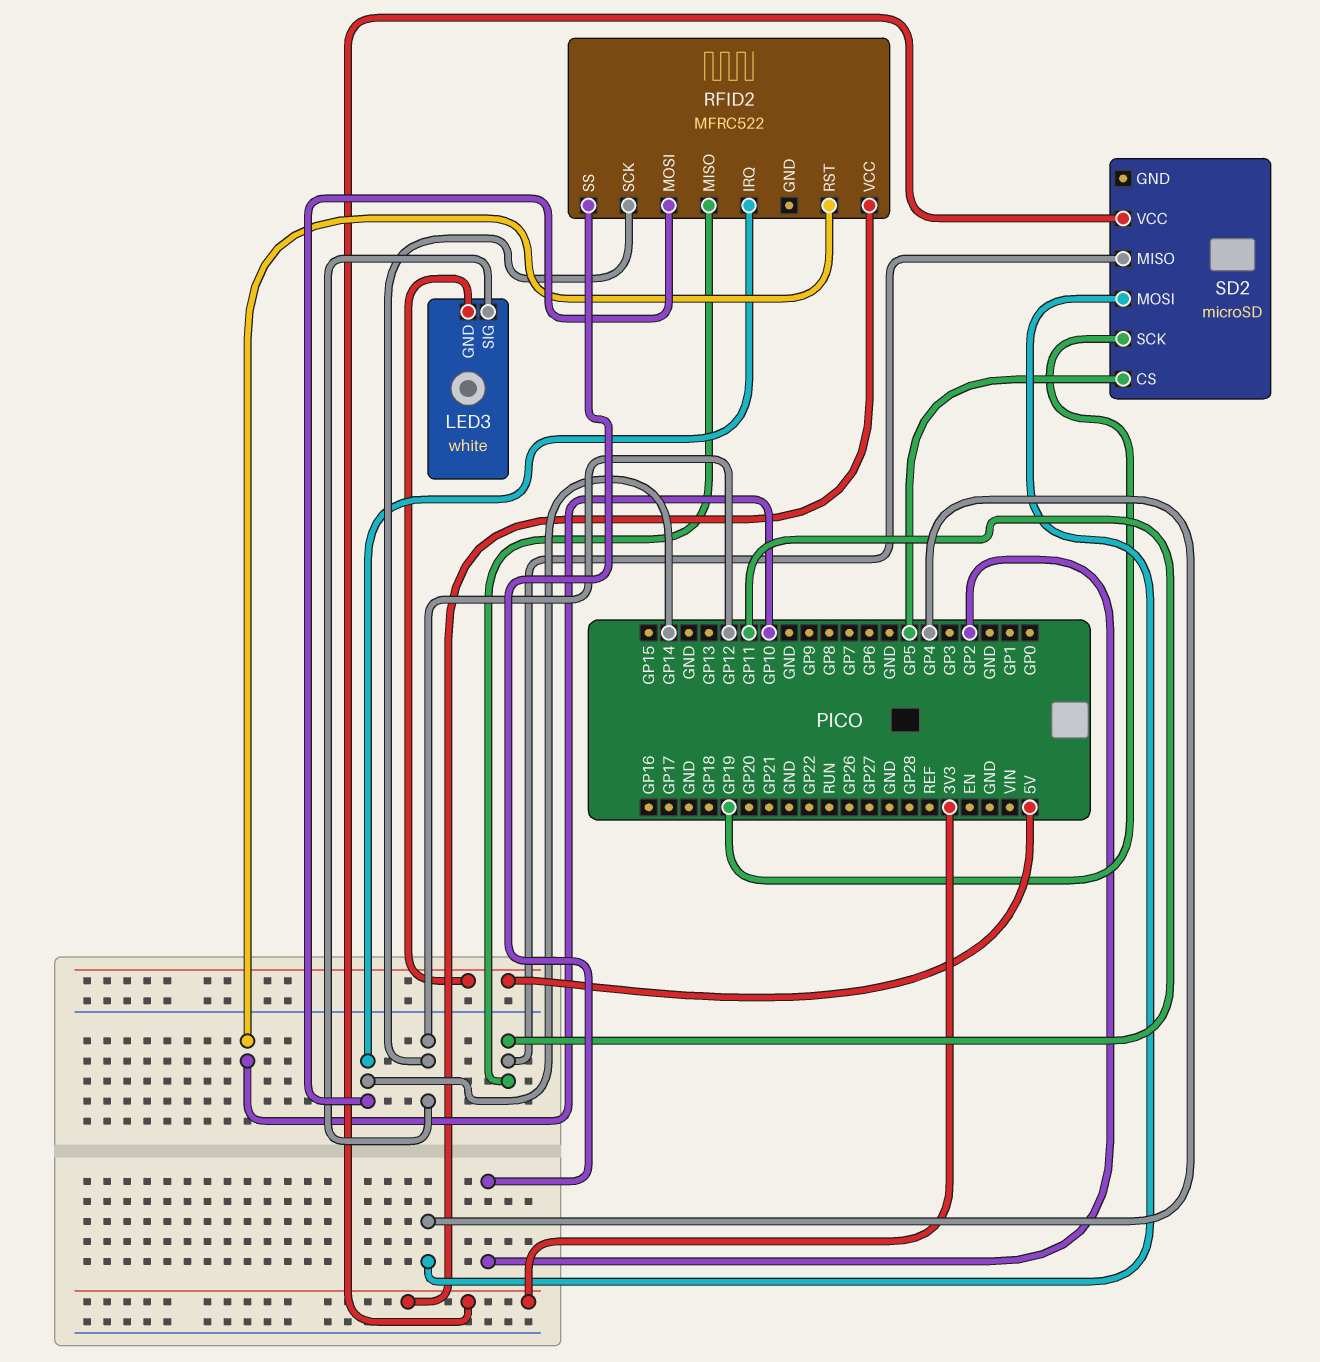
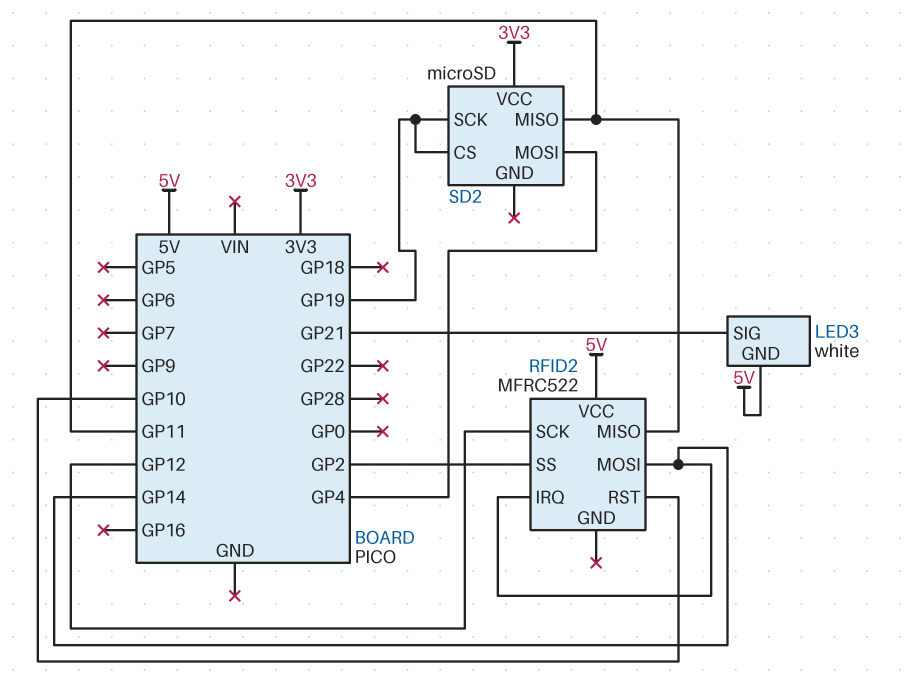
LED3 pin SIG: GP12 -> GP21
RFID2 pin VCC: 3V3 -> 5V
SD2 pin CS: GP5 -> GP19

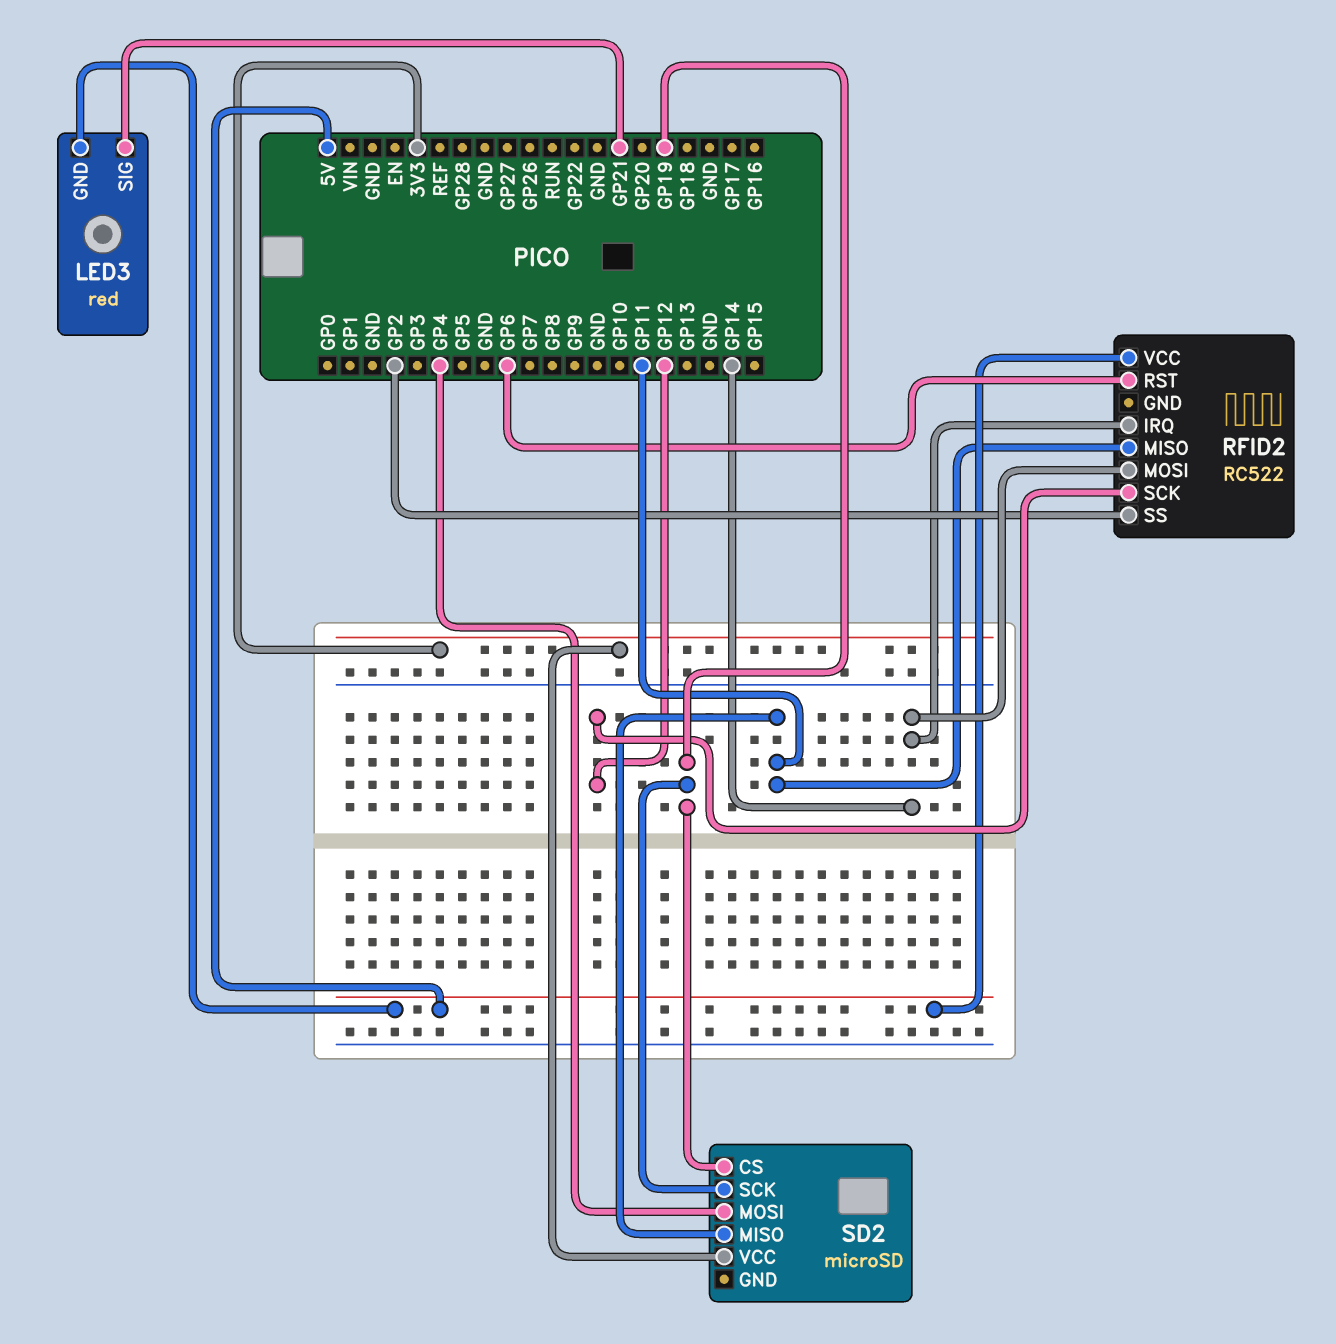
LED3: white -> red
RFID2: MFRC522 -> RC522
RFID2 pin RST: GP10 -> GP6

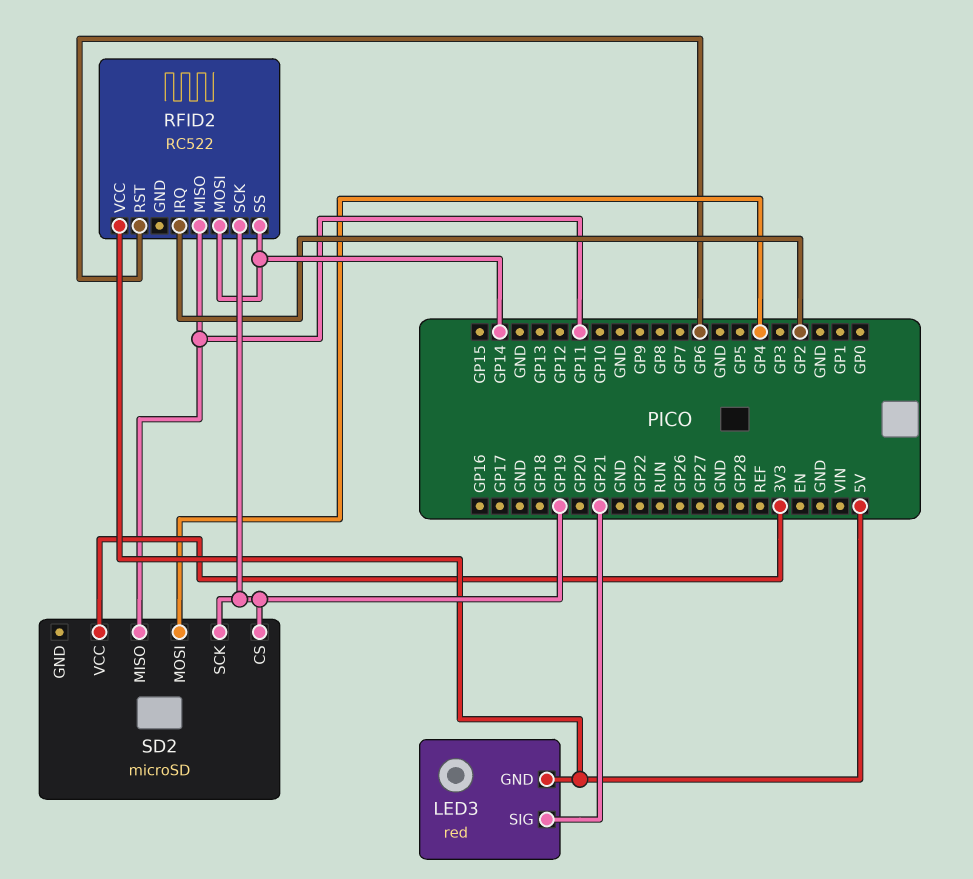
RFID2 pin IRQ: GP14 -> GP2
RFID2 pin SCK: GP12 -> GP19
RFID2 pin SS: GP2 -> GP14

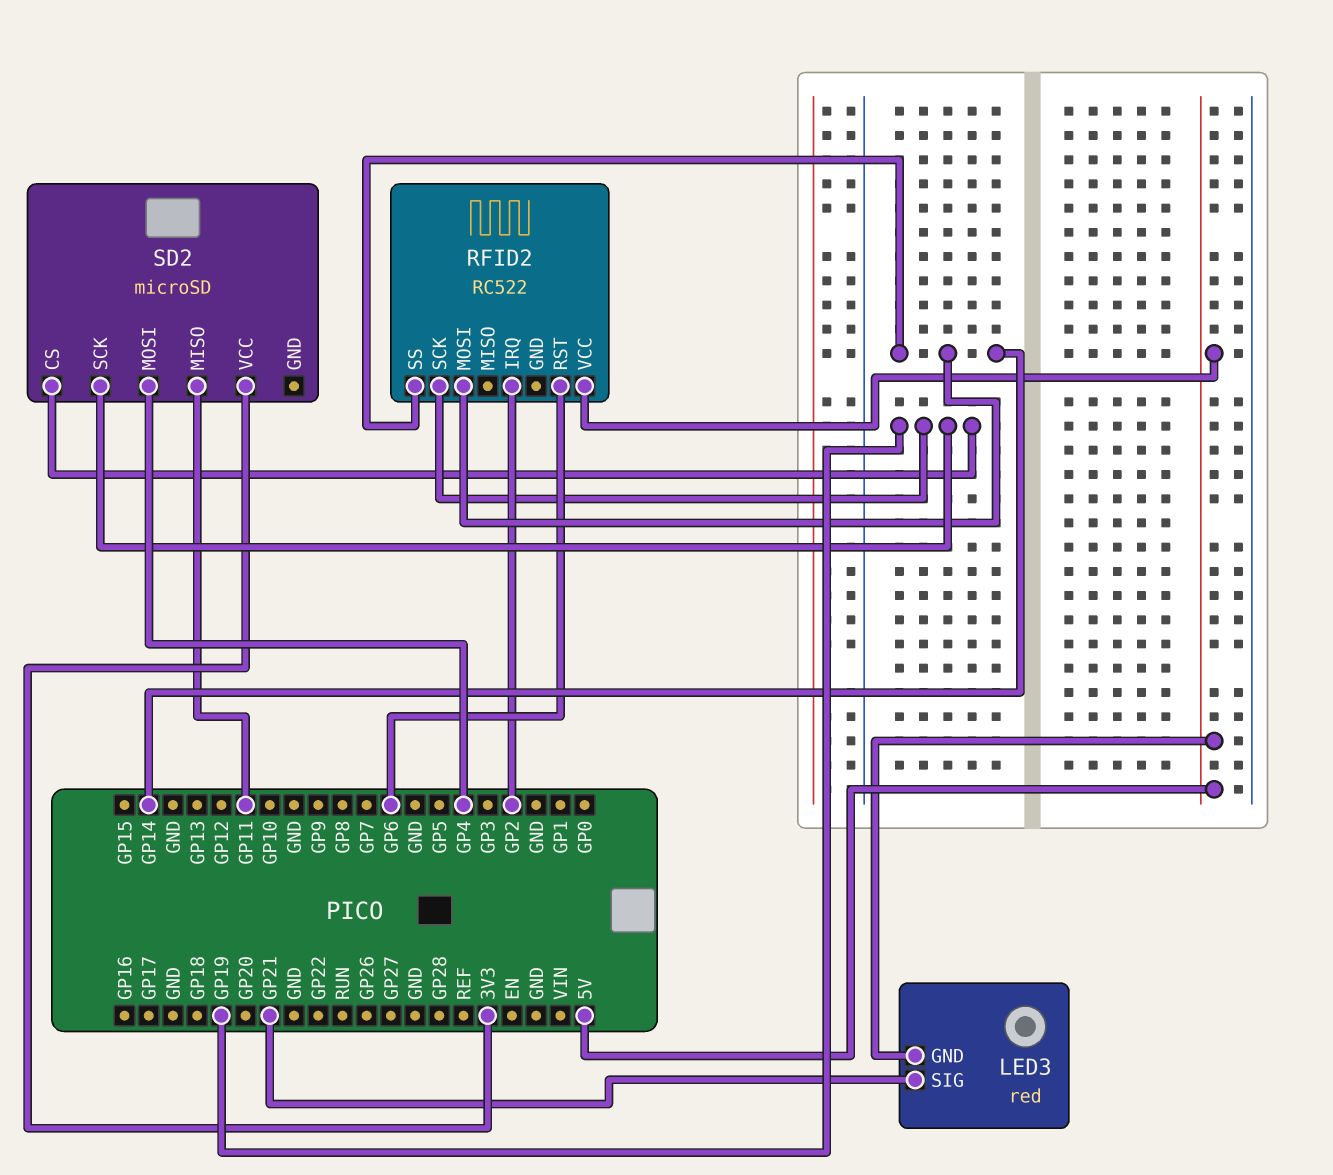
RFID2 pin MISO: GP11 -> none

